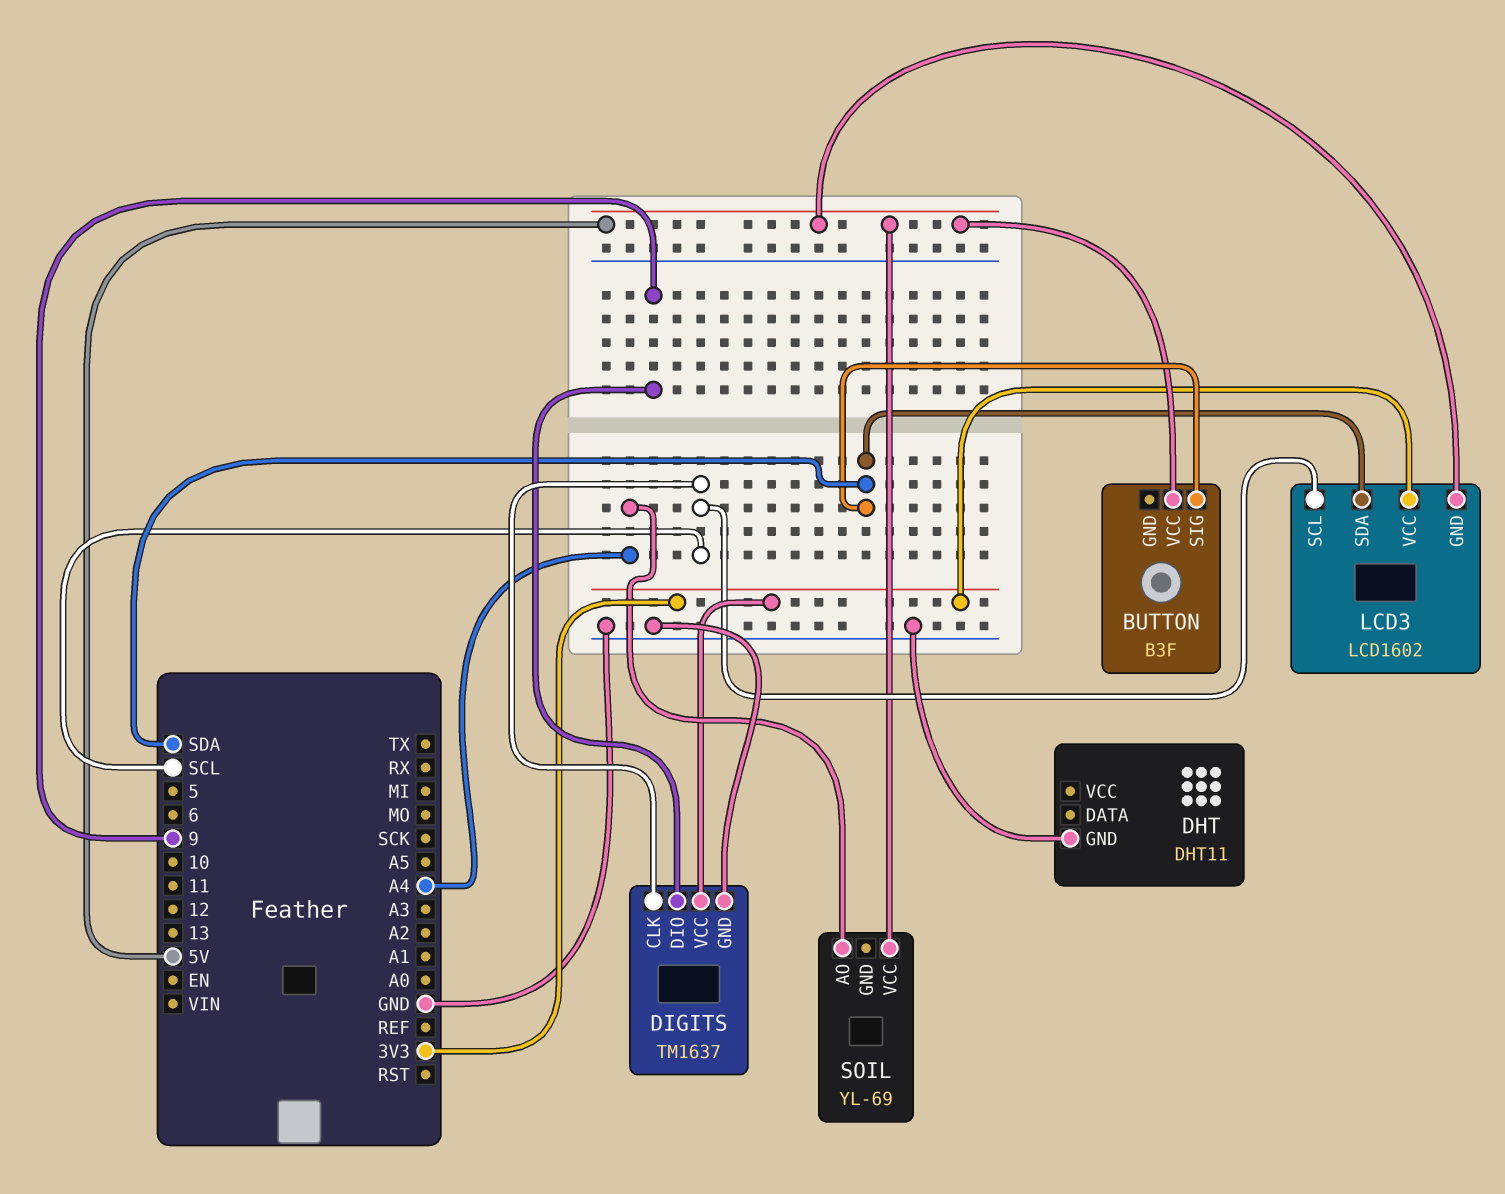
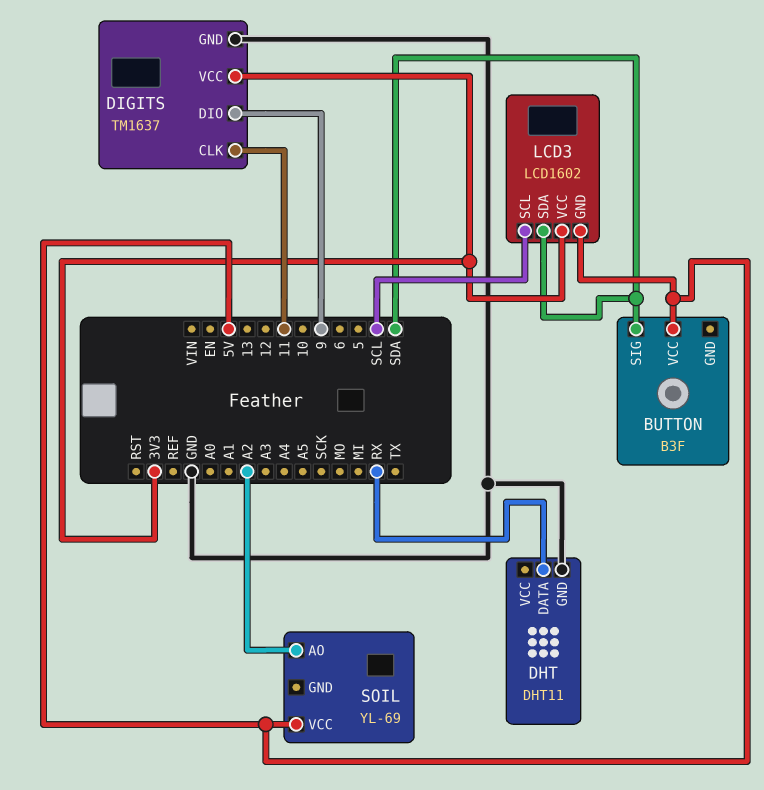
DHT pin DATA: none -> RX
DIGITS pin CLK: SCL -> 11
SOIL pin AO: A4 -> A2

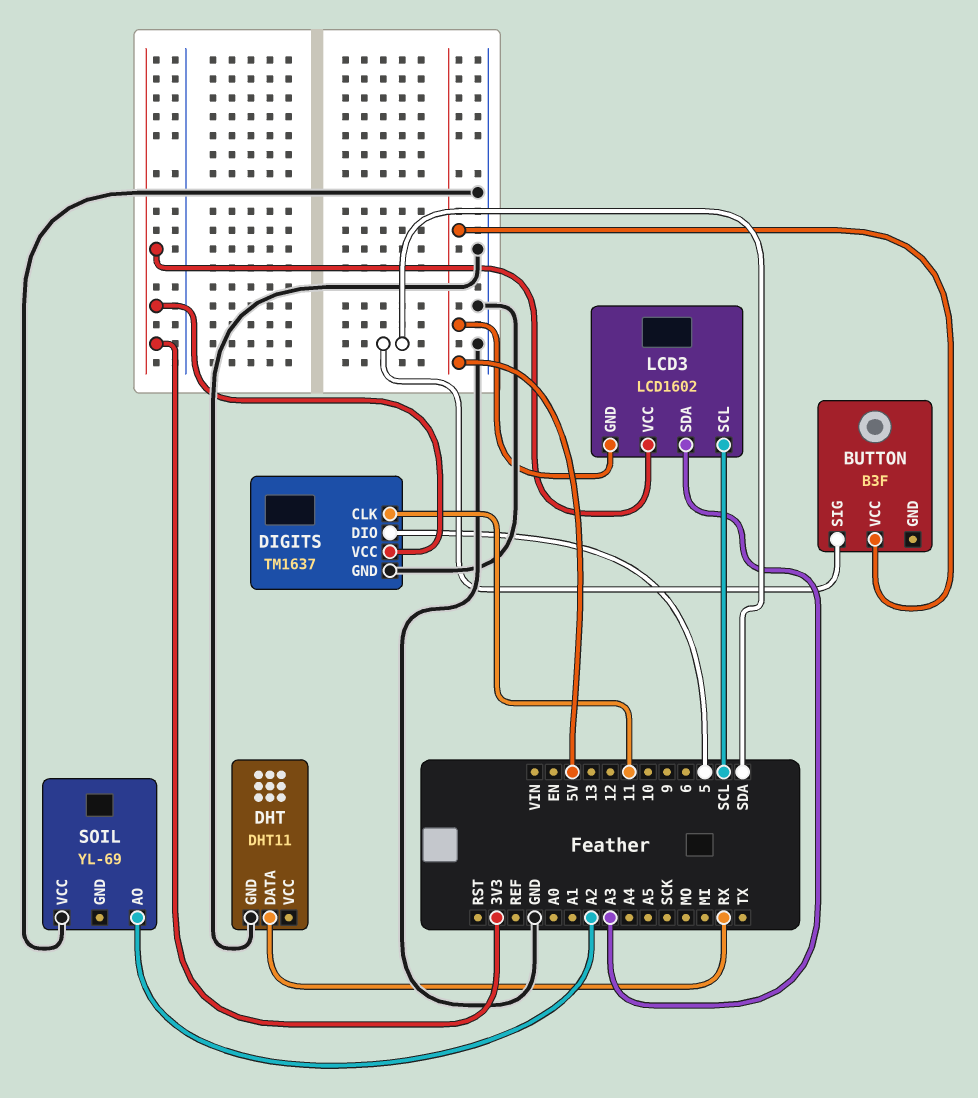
DIGITS pin DIO: 9 -> 5
LCD3 pin SDA: SDA -> A3
SOIL pin VCC: 5V -> GND

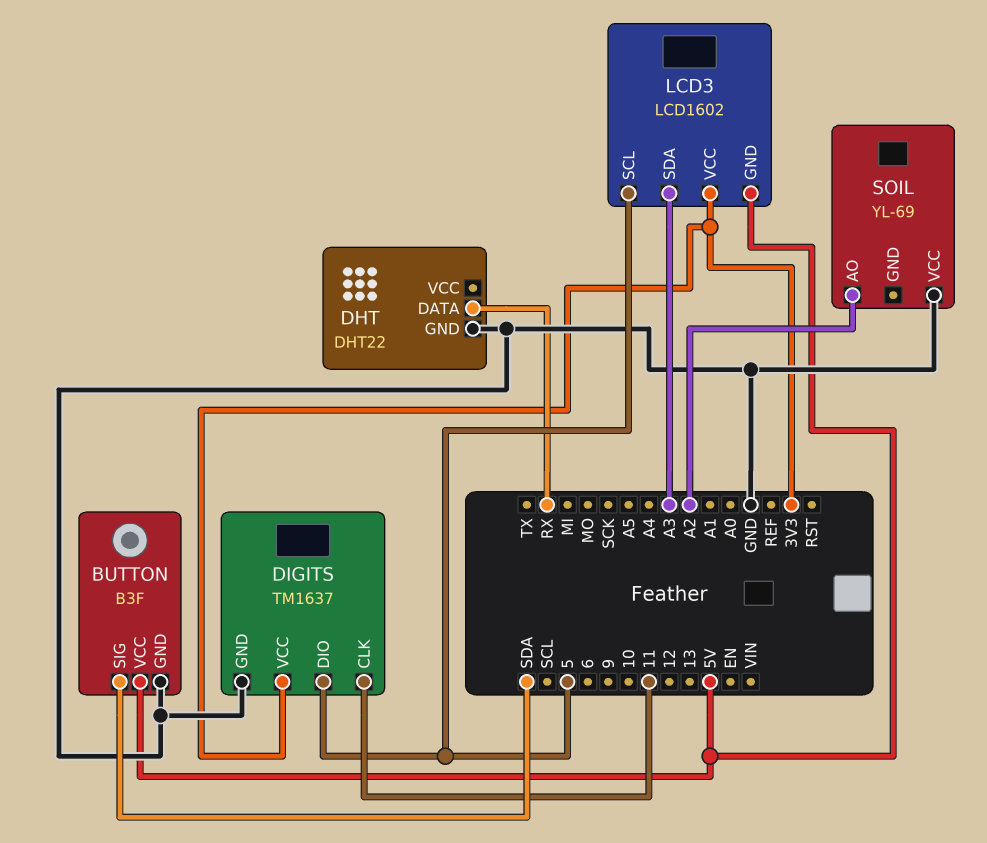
BUTTON pin GND: none -> GND
DHT: DHT11 -> DHT22
LCD3 pin SCL: SCL -> 5

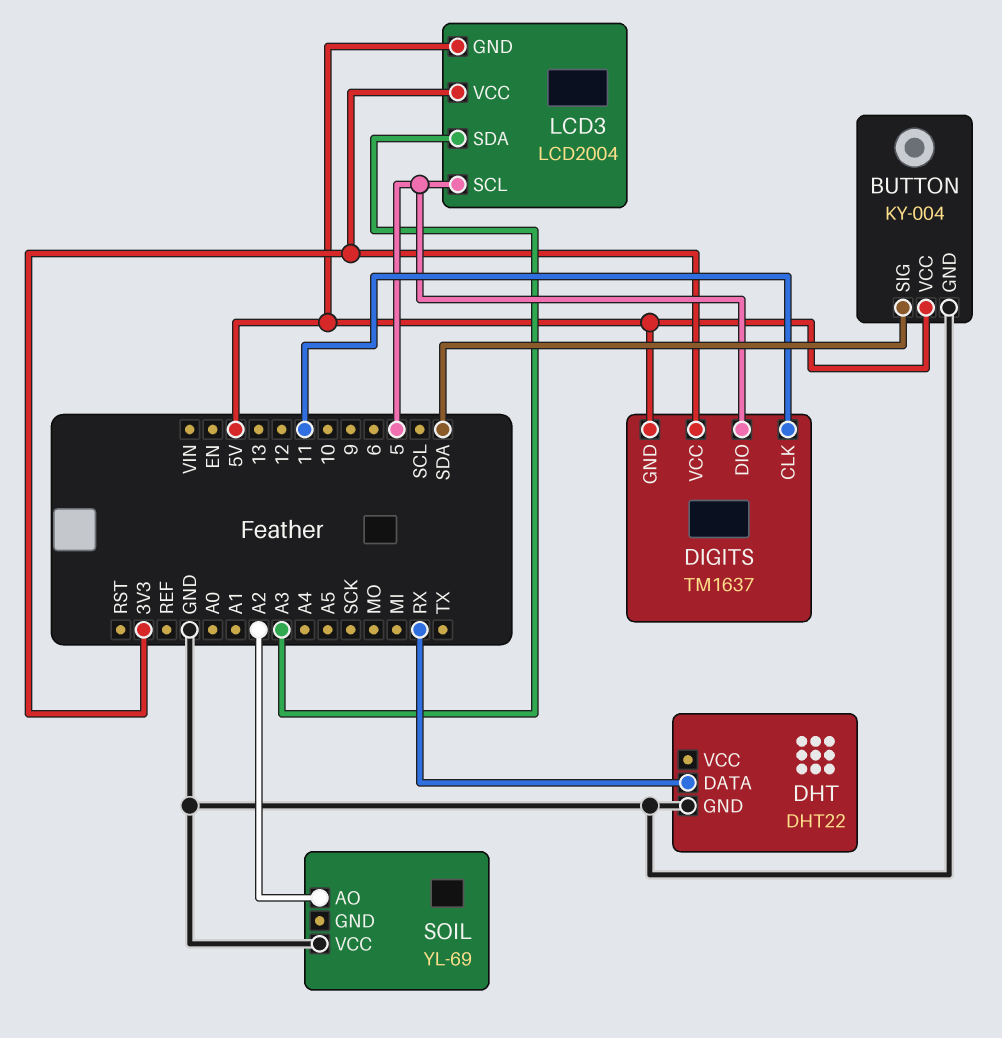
BUTTON: B3F -> KY-004
DIGITS pin GND: GND -> 5V
LCD3: LCD1602 -> LCD2004

